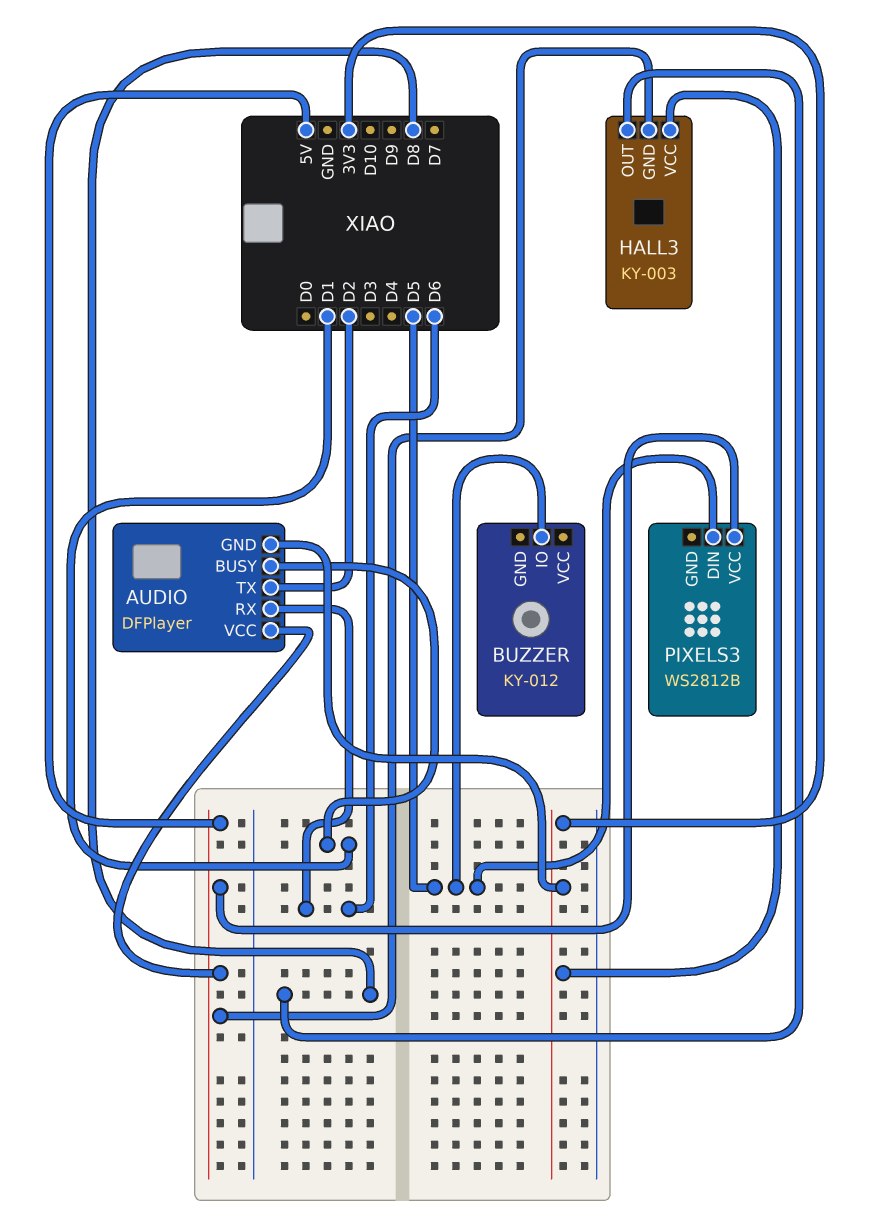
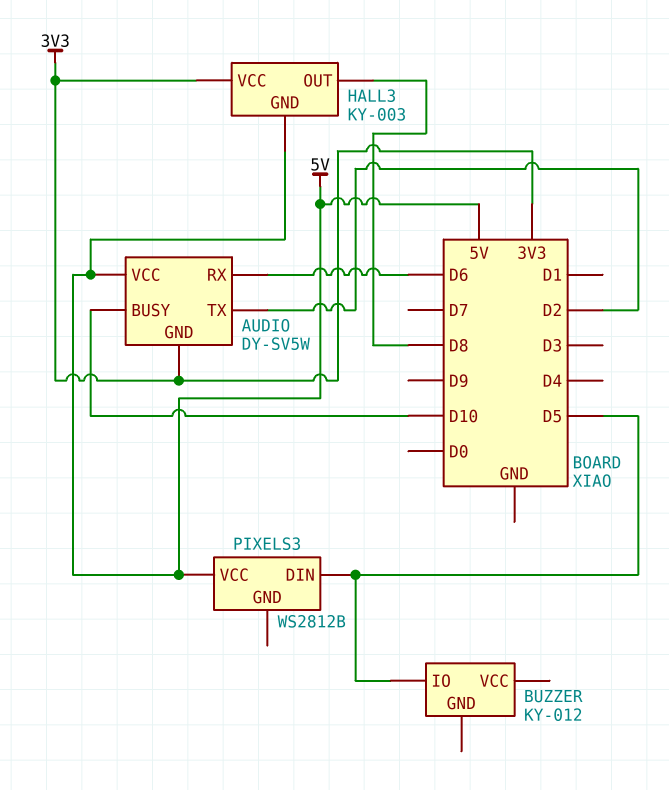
AUDIO: DFPlayer -> DY-SV5W
AUDIO pin BUSY: D1 -> D10

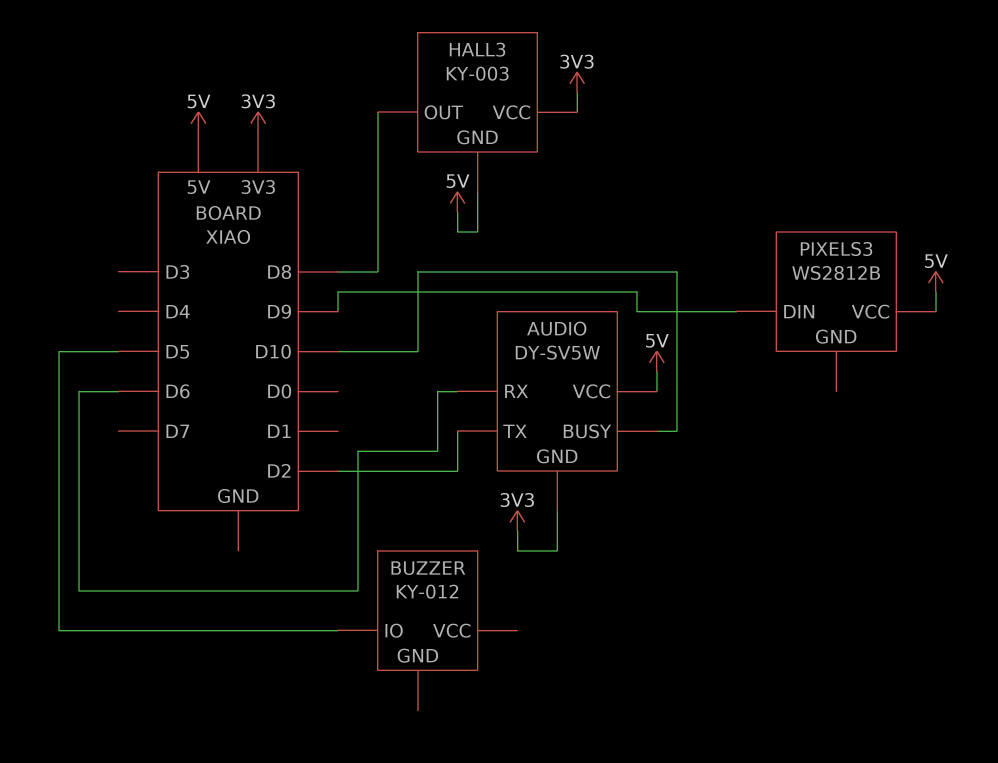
PIXELS3 pin DIN: D5 -> D9

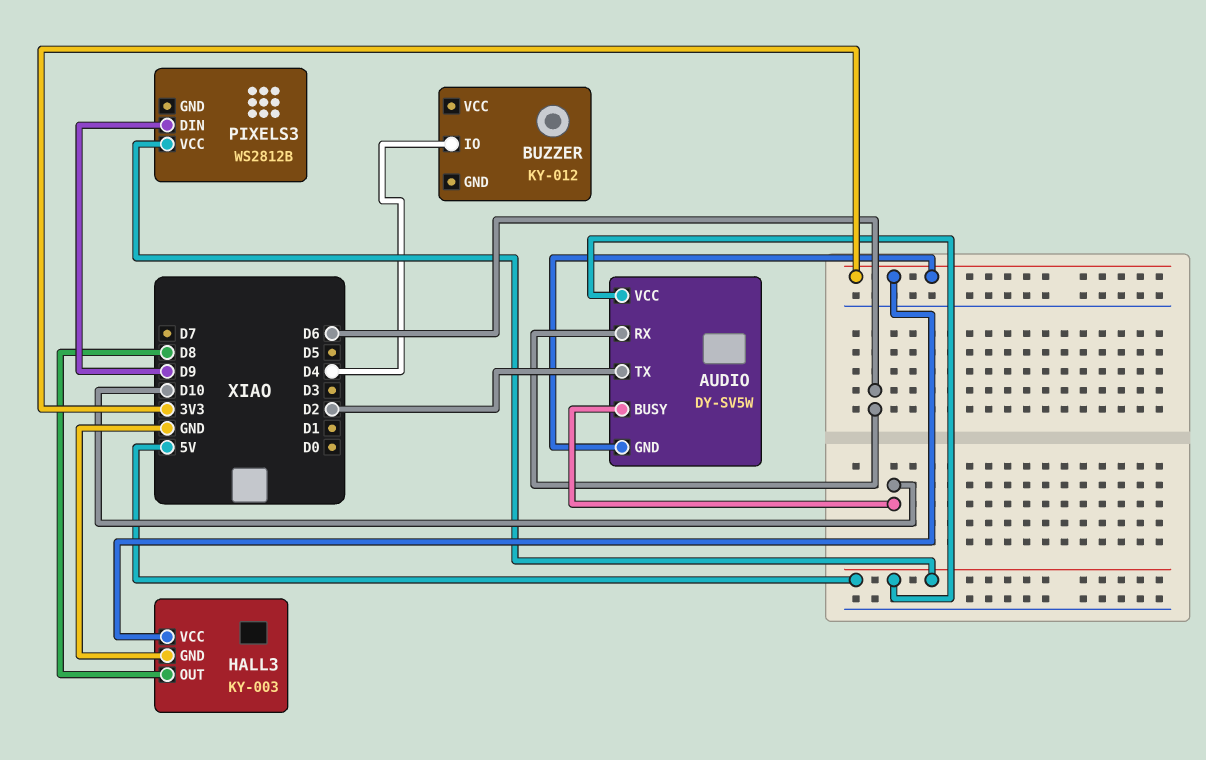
BUZZER pin IO: D5 -> D4
HALL3 pin GND: 5V -> GND

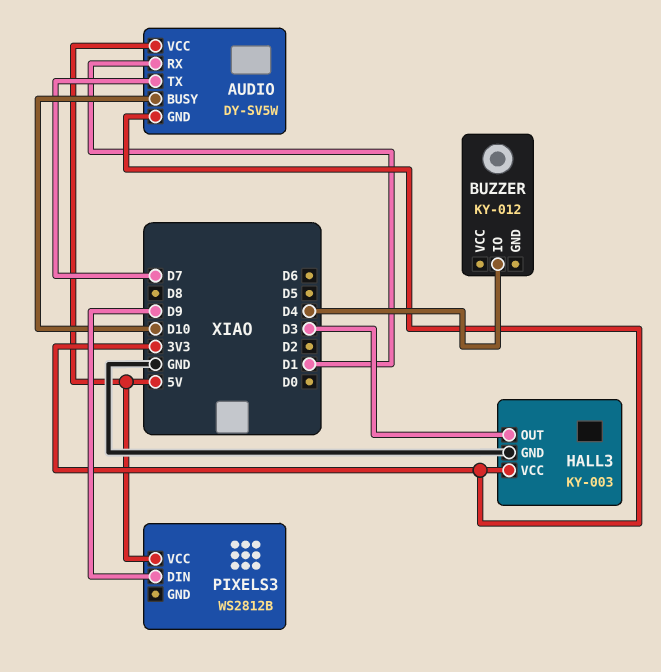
AUDIO pin RX: D6 -> D1
AUDIO pin TX: D2 -> D7
HALL3 pin OUT: D8 -> D3

